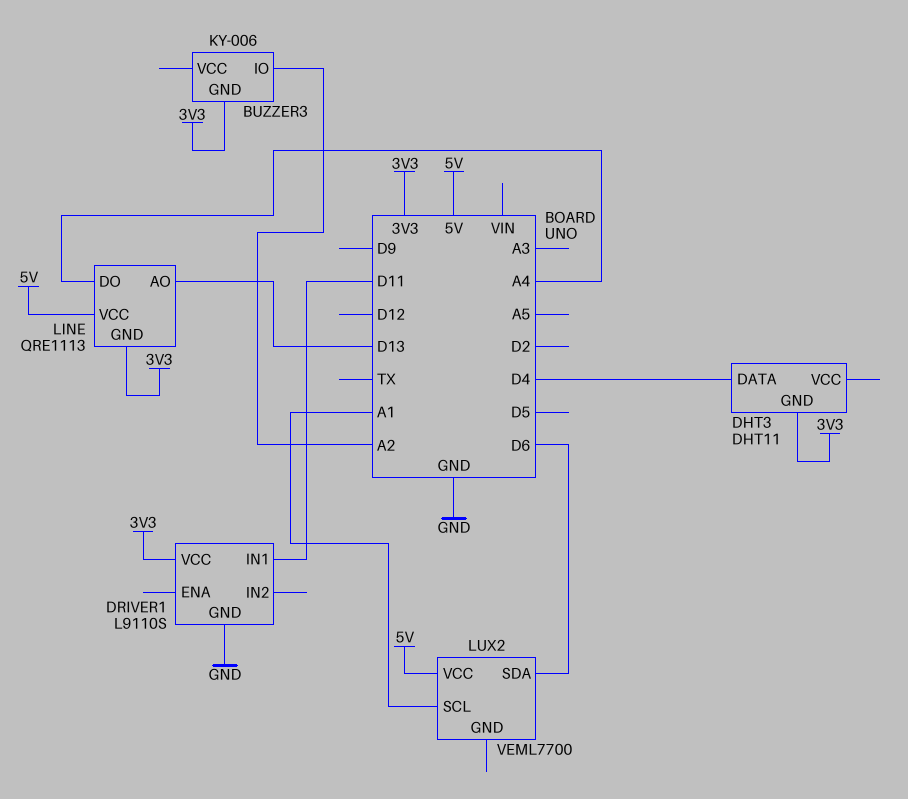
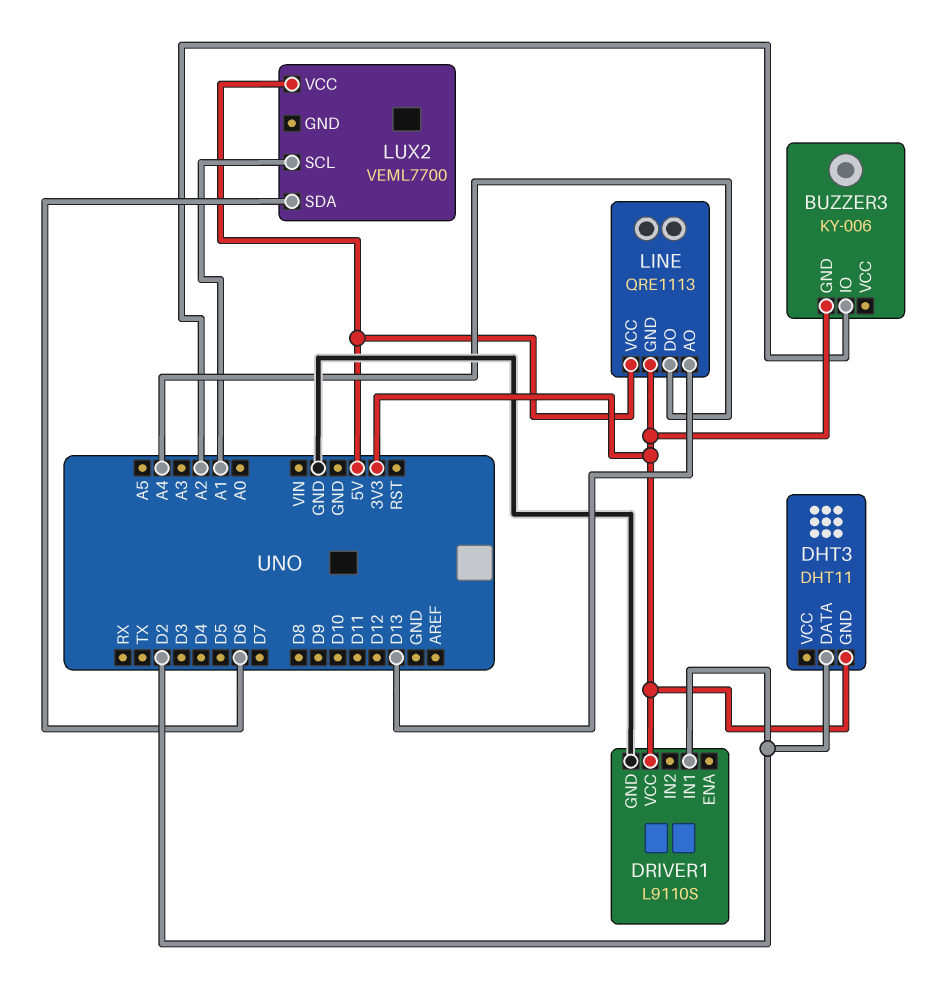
DHT3 pin DATA: D4 -> D2
DRIVER1 pin IN1: D11 -> D2

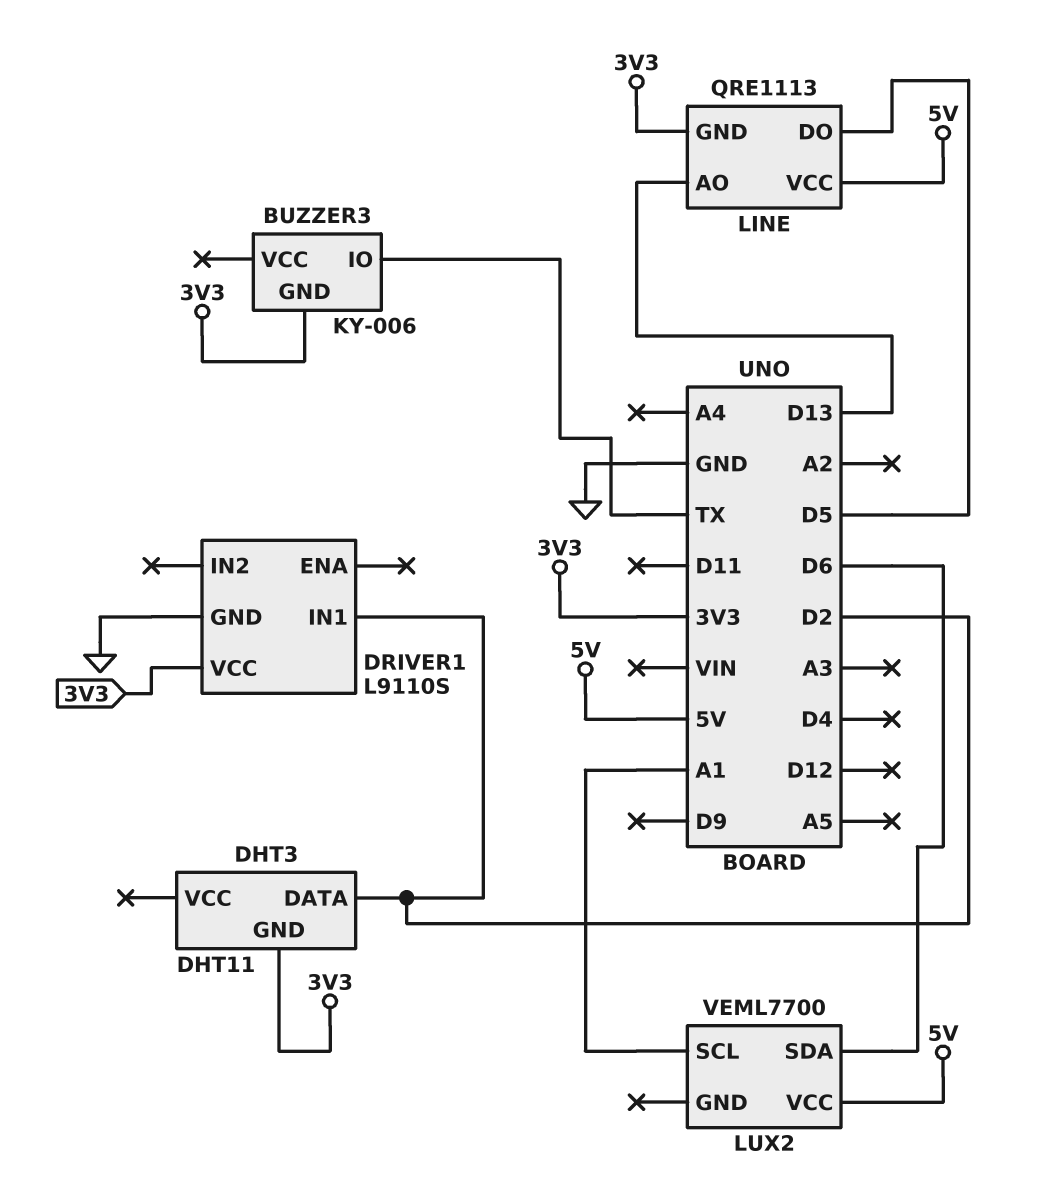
BUZZER3 pin IO: A2 -> TX
LINE pin DO: A4 -> D5

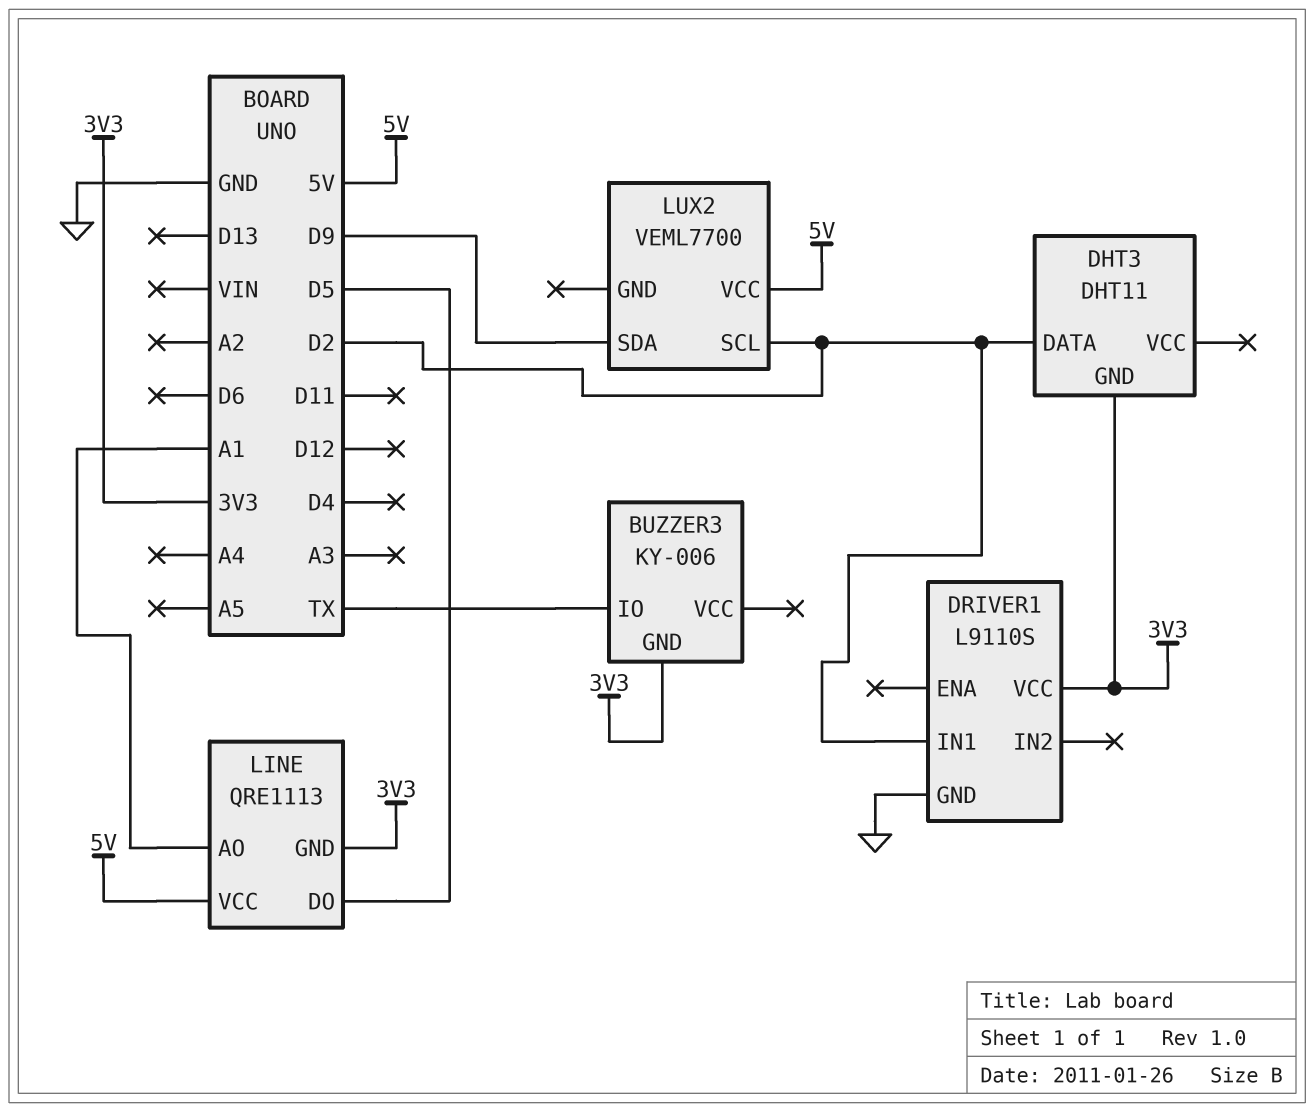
LINE pin AO: D13 -> A1
LUX2 pin SCL: A1 -> D2
LUX2 pin SDA: D6 -> D9

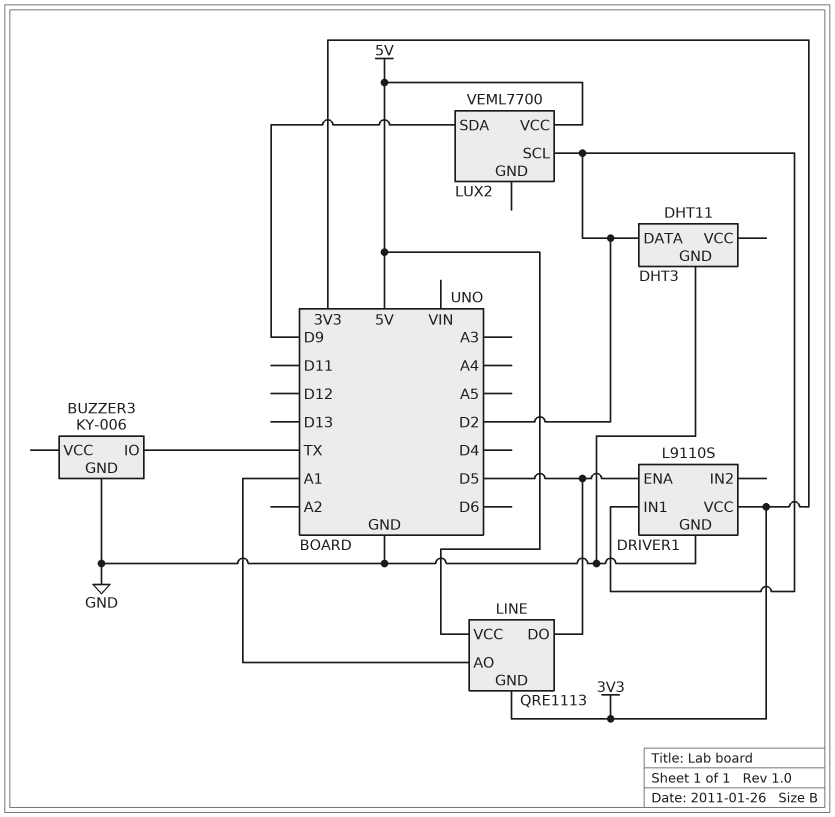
BUZZER3 pin GND: 3V3 -> GND
DHT3 pin GND: 3V3 -> GND
DRIVER1 pin ENA: none -> D5

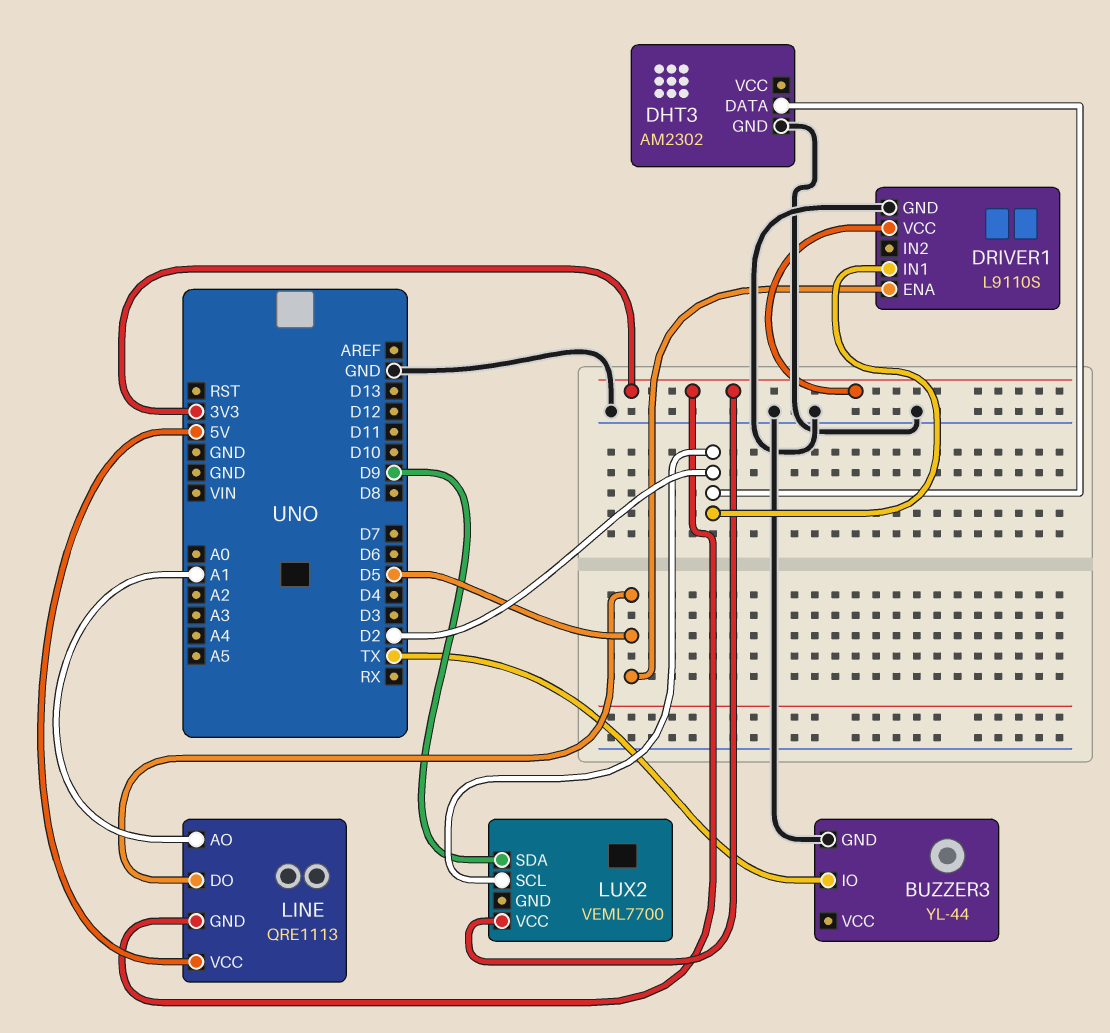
BUZZER3: KY-006 -> YL-44
DHT3: DHT11 -> AM2302
LUX2 pin VCC: 5V -> 3V3

